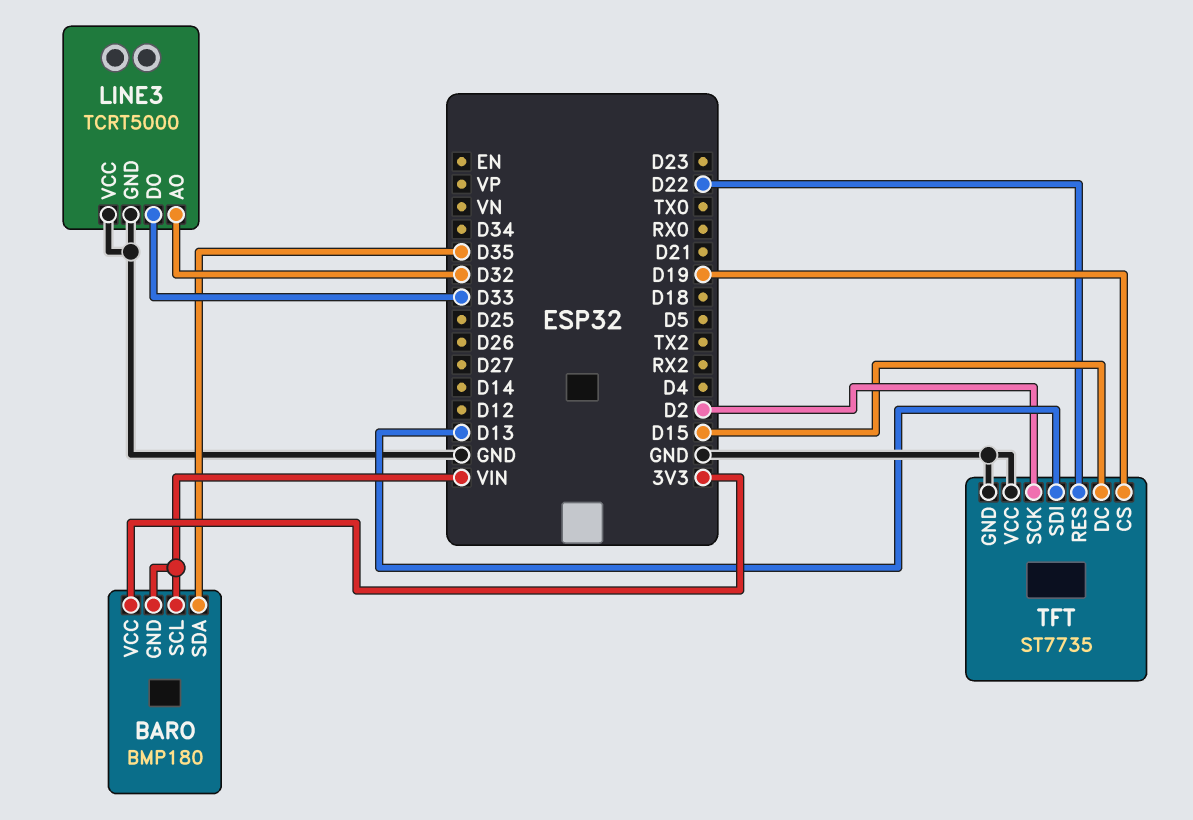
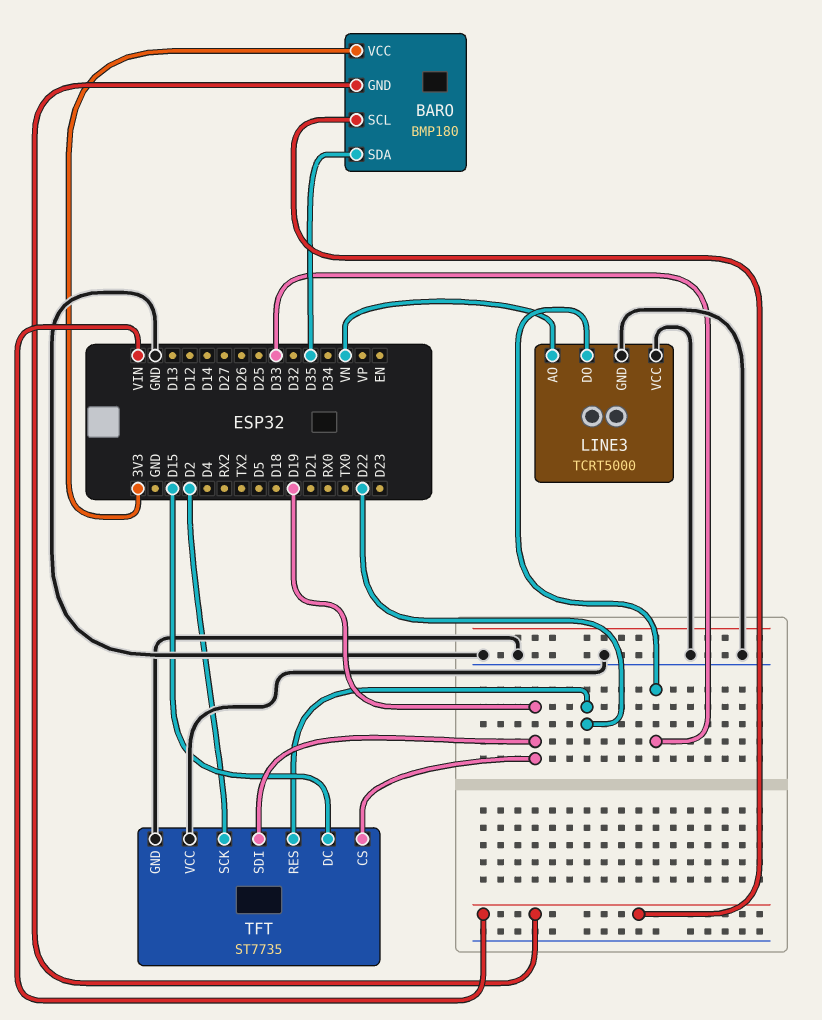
LINE3 pin AO: D32 -> VN
TFT pin SDI: D13 -> D19

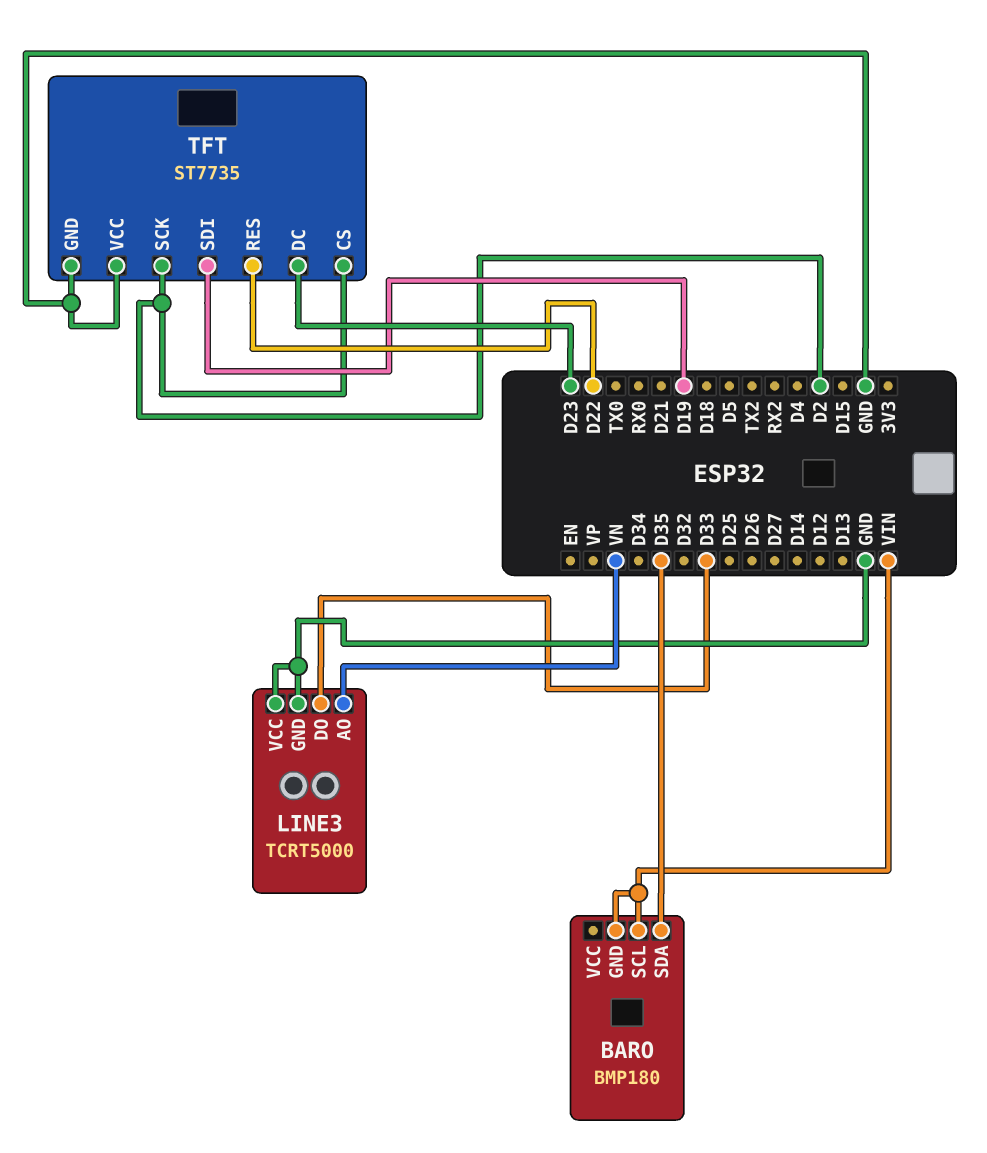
BARO pin VCC: 3V3 -> none
TFT pin CS: D19 -> D2
TFT pin DC: D15 -> D23

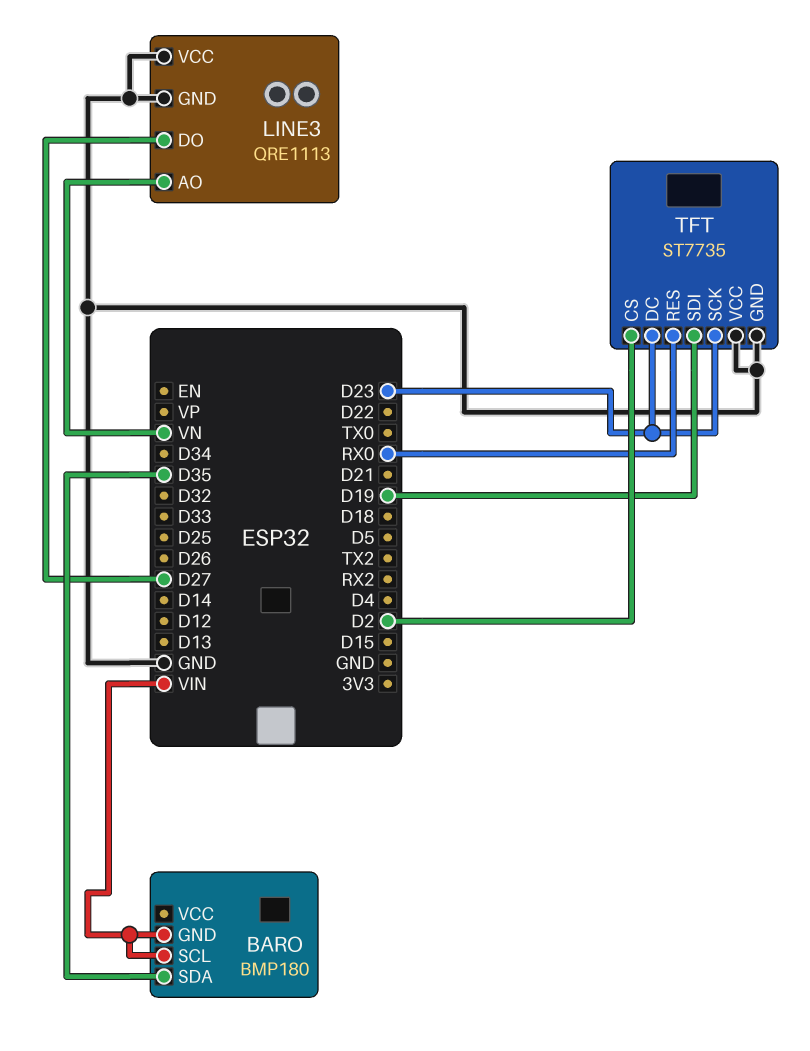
LINE3: TCRT5000 -> QRE1113
LINE3 pin DO: D33 -> D27
TFT pin RES: D22 -> RX0
TFT pin SCK: D2 -> D23

